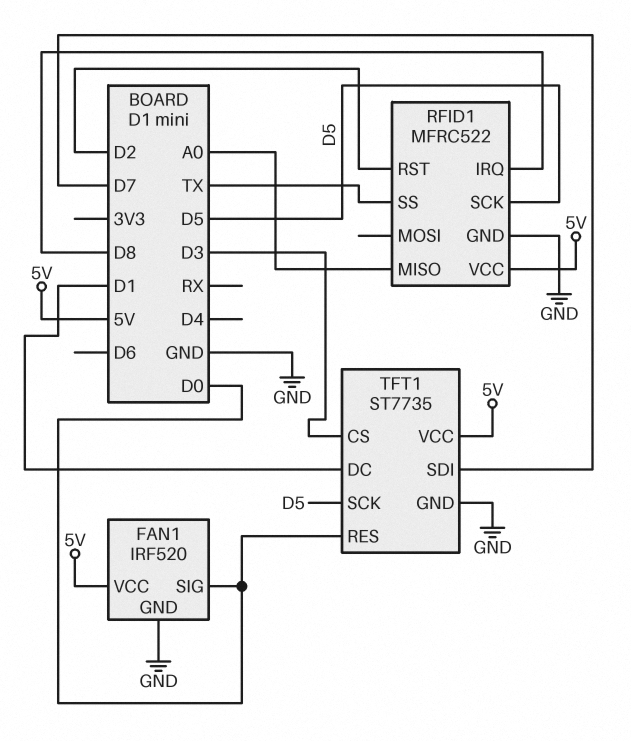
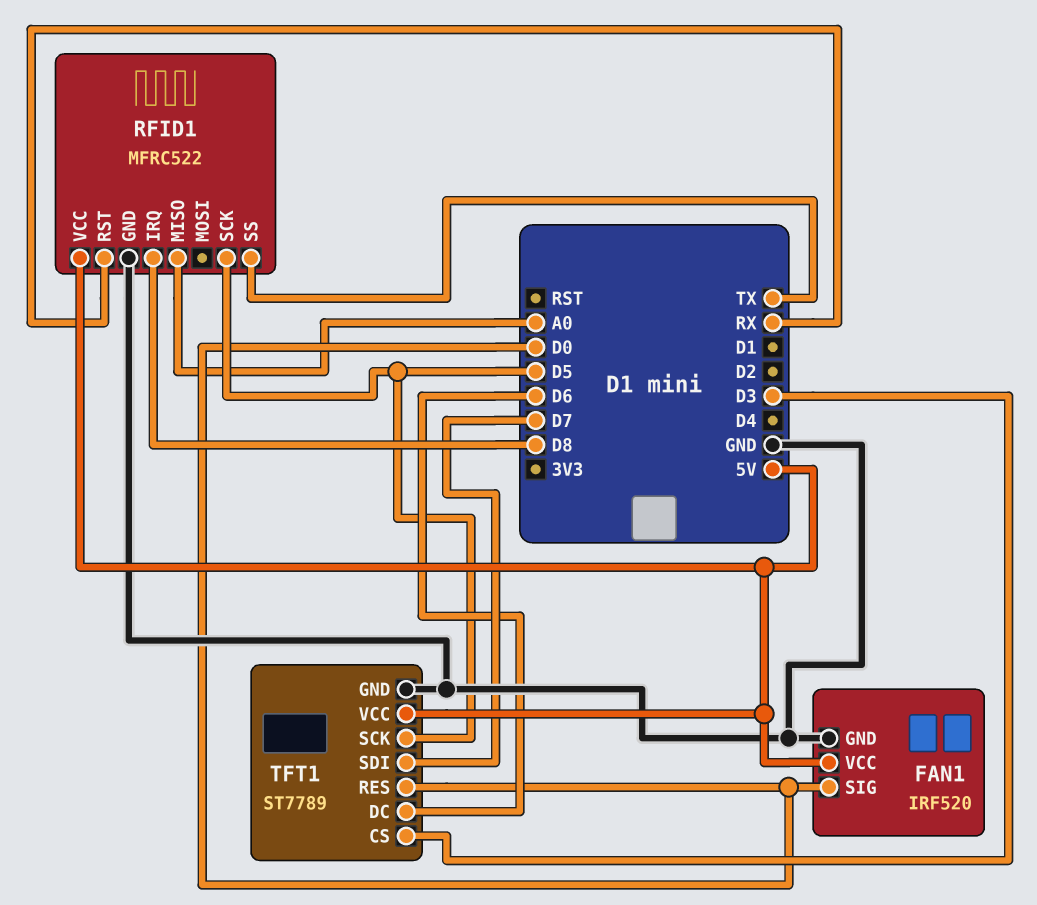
RFID1 pin RST: D2 -> RX
TFT1: ST7735 -> ST7789
TFT1 pin DC: D1 -> D6

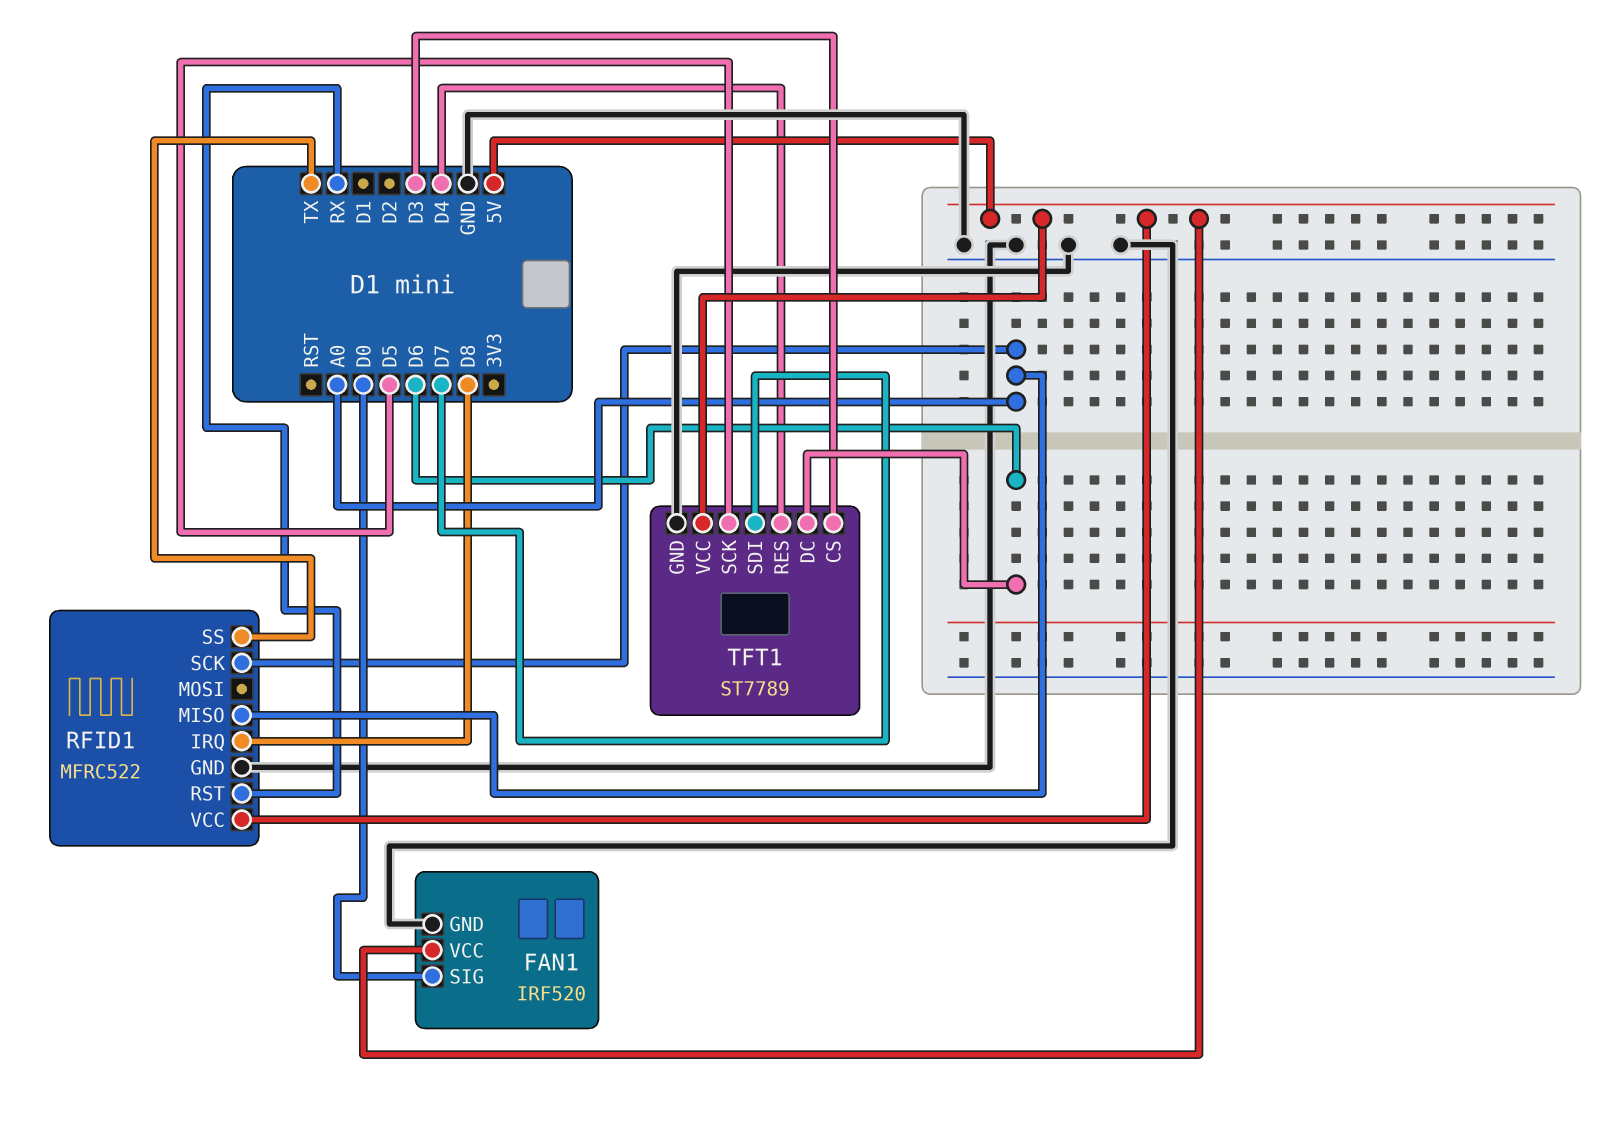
RFID1 pin SCK: D5 -> A0
TFT1 pin RES: D0 -> D4

